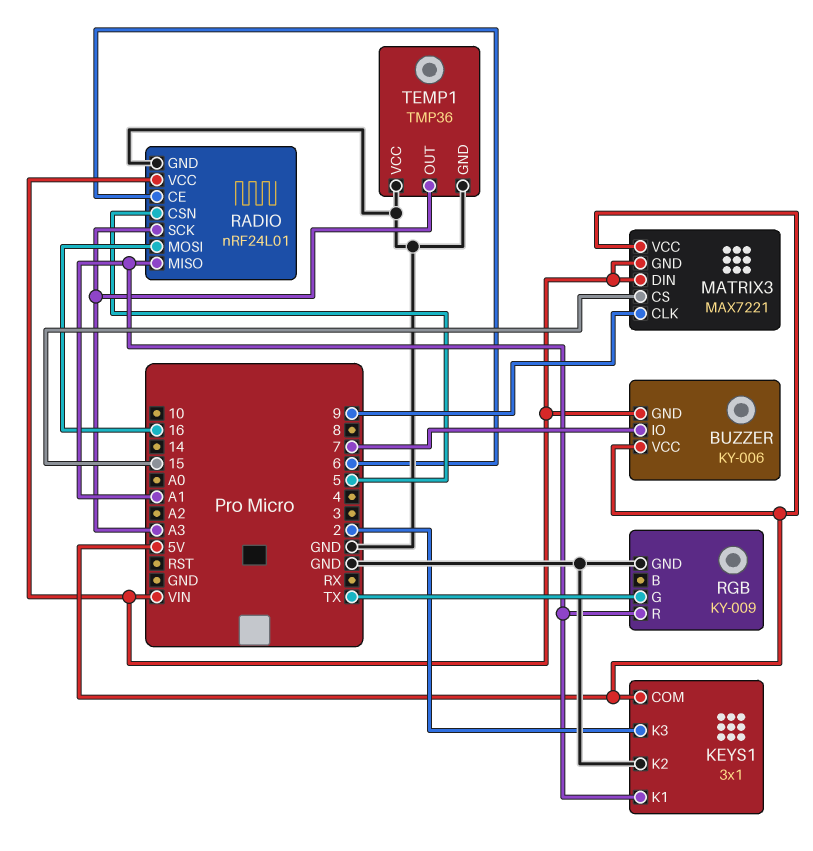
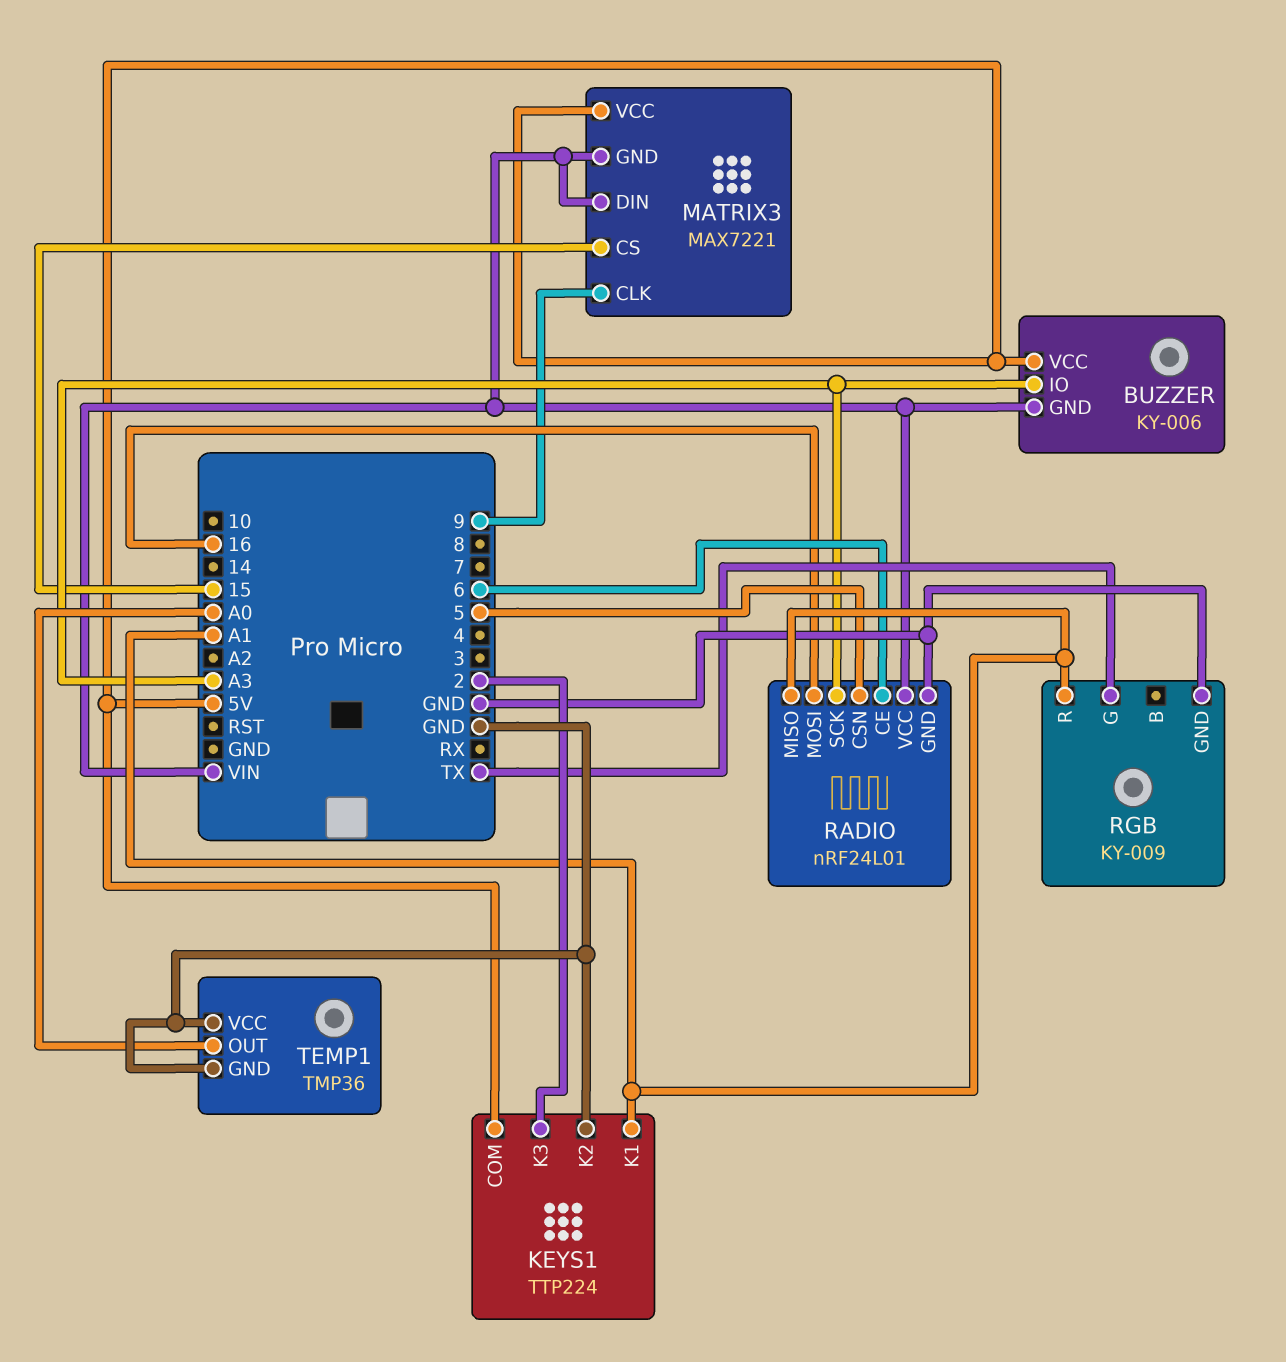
BUZZER pin IO: 7 -> A3
KEYS1: 3x1 -> TTP224
TEMP1 pin OUT: A3 -> A0

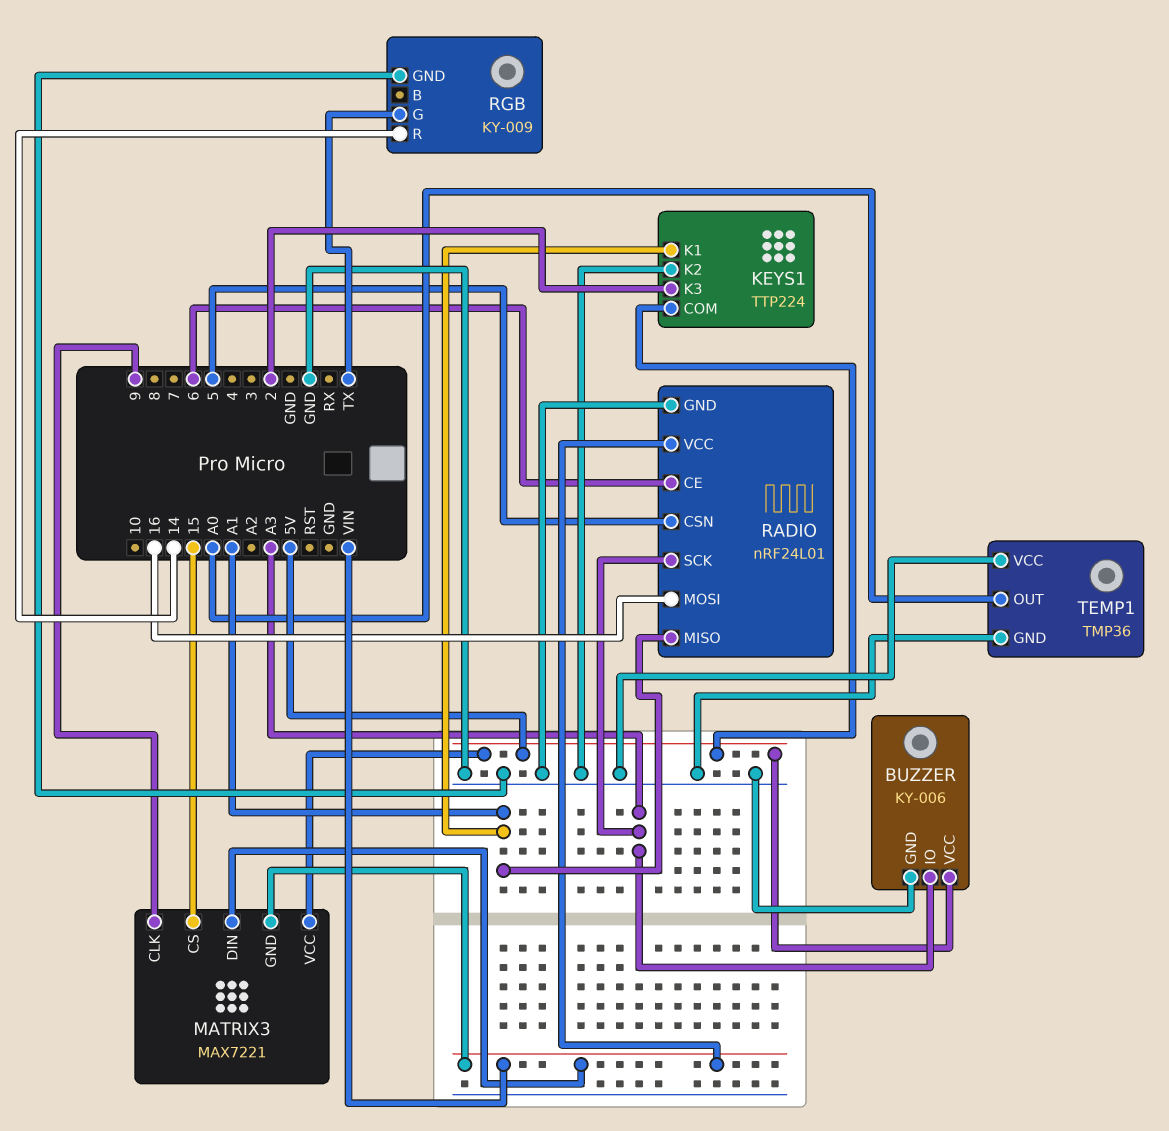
BUZZER pin GND: VIN -> GND
RGB pin R: A1 -> 14

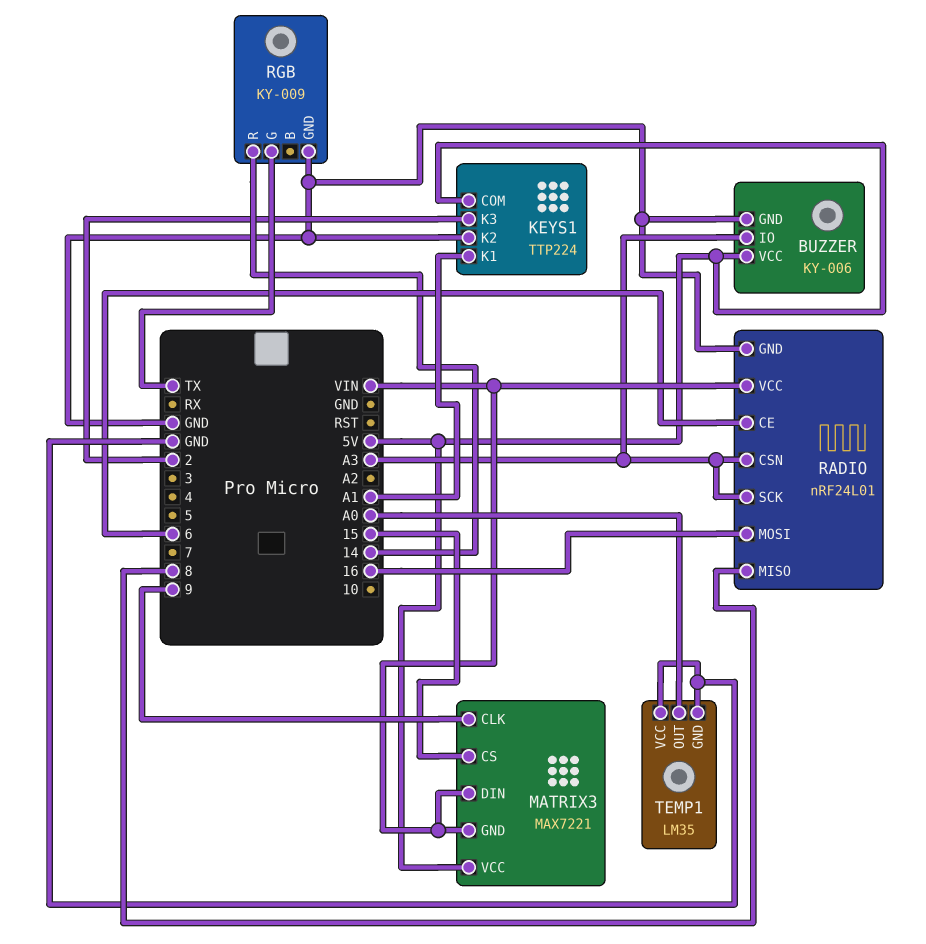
RADIO pin CSN: 5 -> A3
RADIO pin MISO: A1 -> 8
TEMP1: TMP36 -> LM35

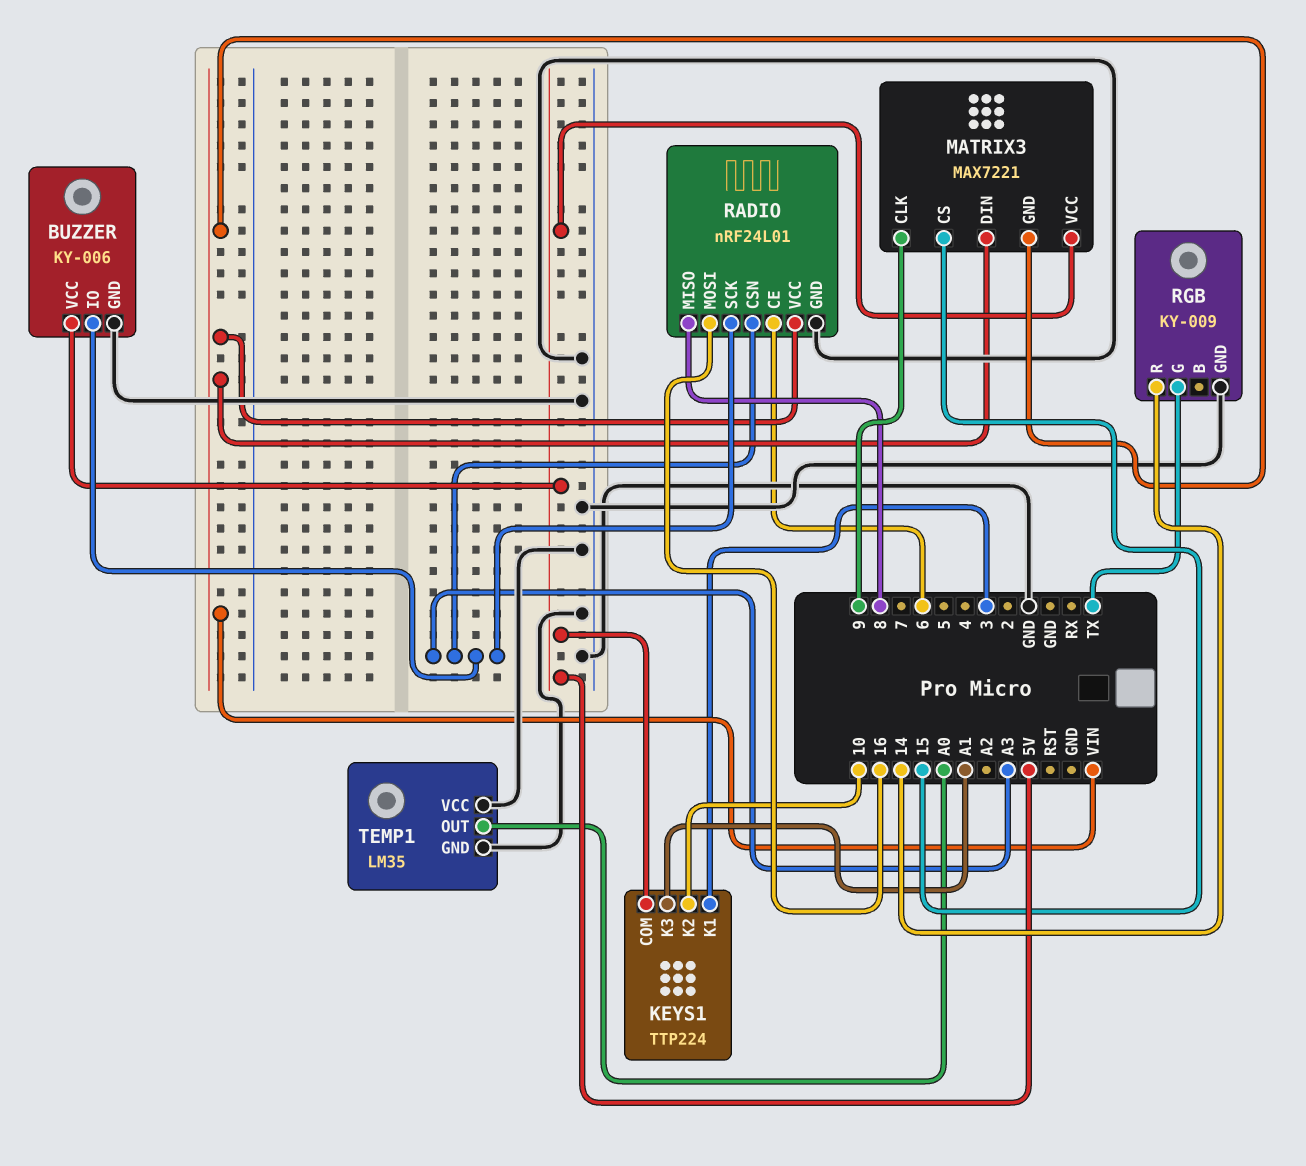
KEYS1 pin K1: A1 -> 3
KEYS1 pin K2: GND -> 10
KEYS1 pin K3: 2 -> A1

